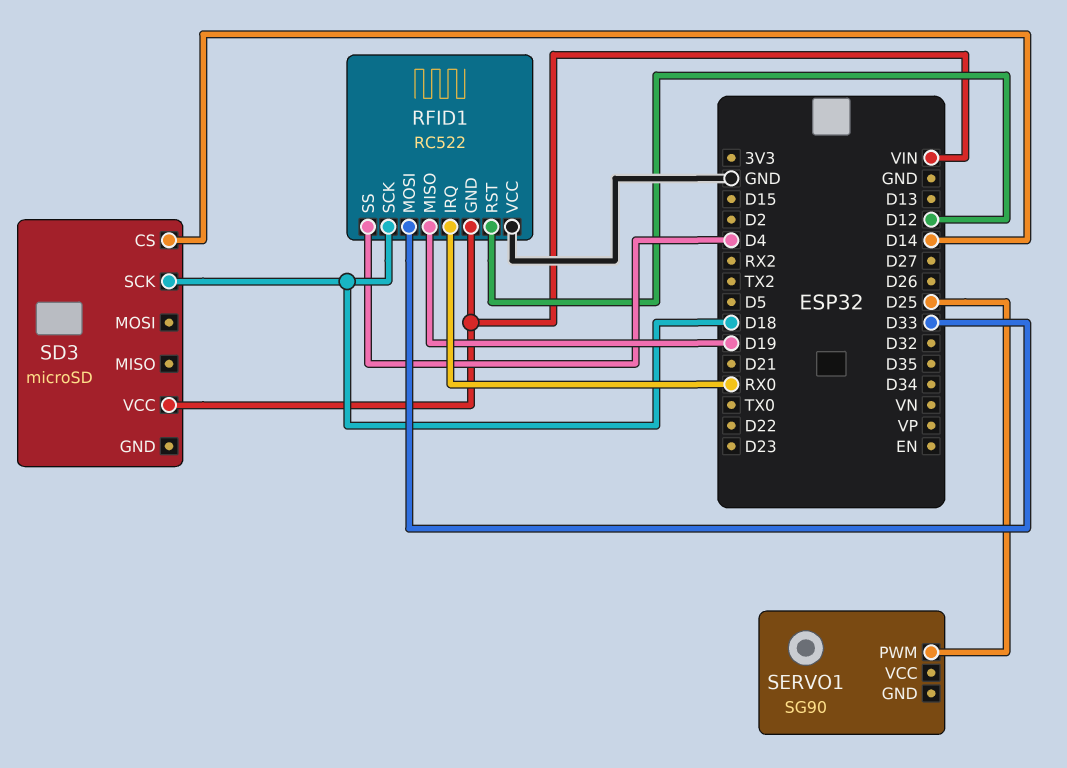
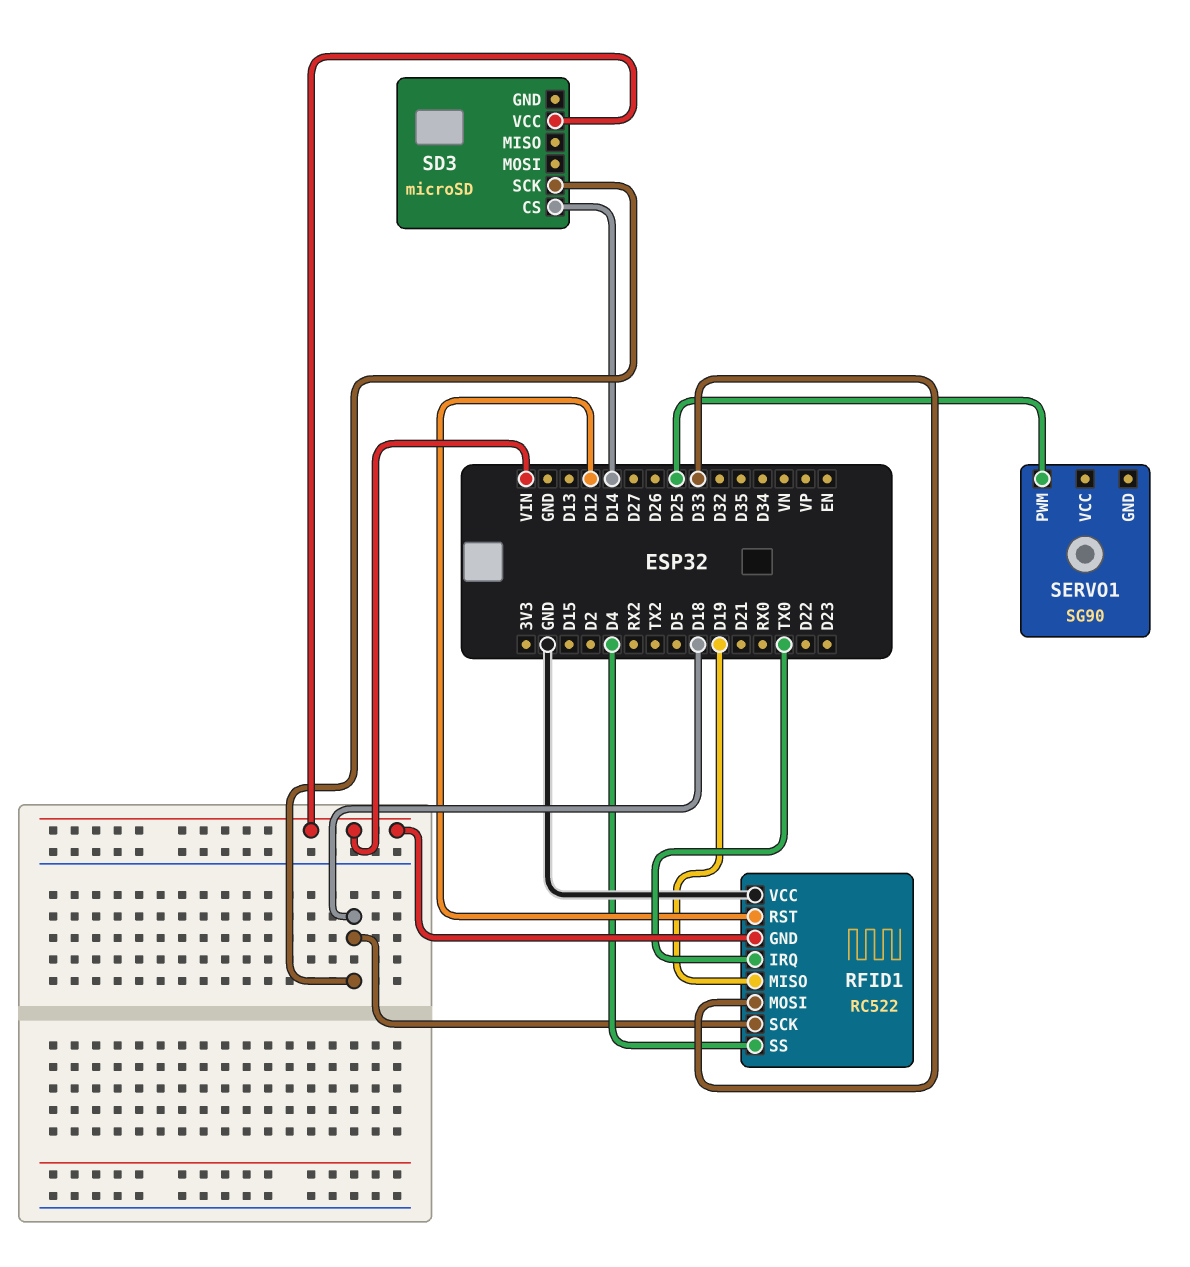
RFID1 pin IRQ: RX0 -> TX0

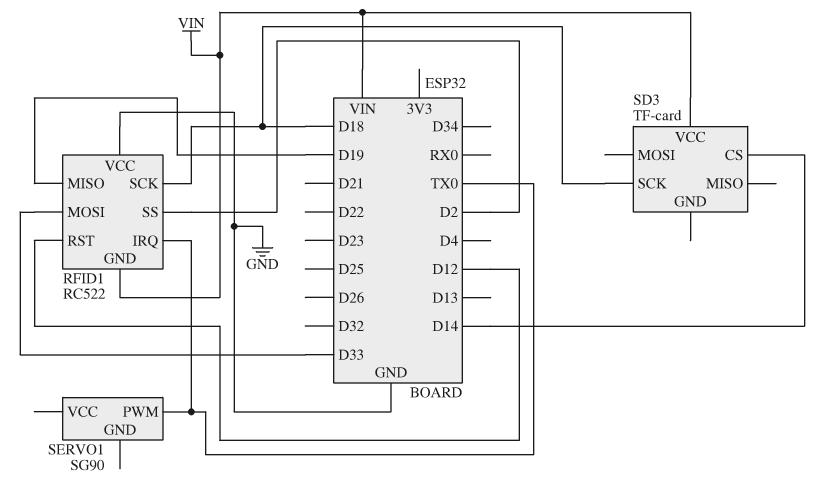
RFID1 pin SS: D4 -> D2
SD3: microSD -> TF-card
SERVO1 pin PWM: D25 -> TX0

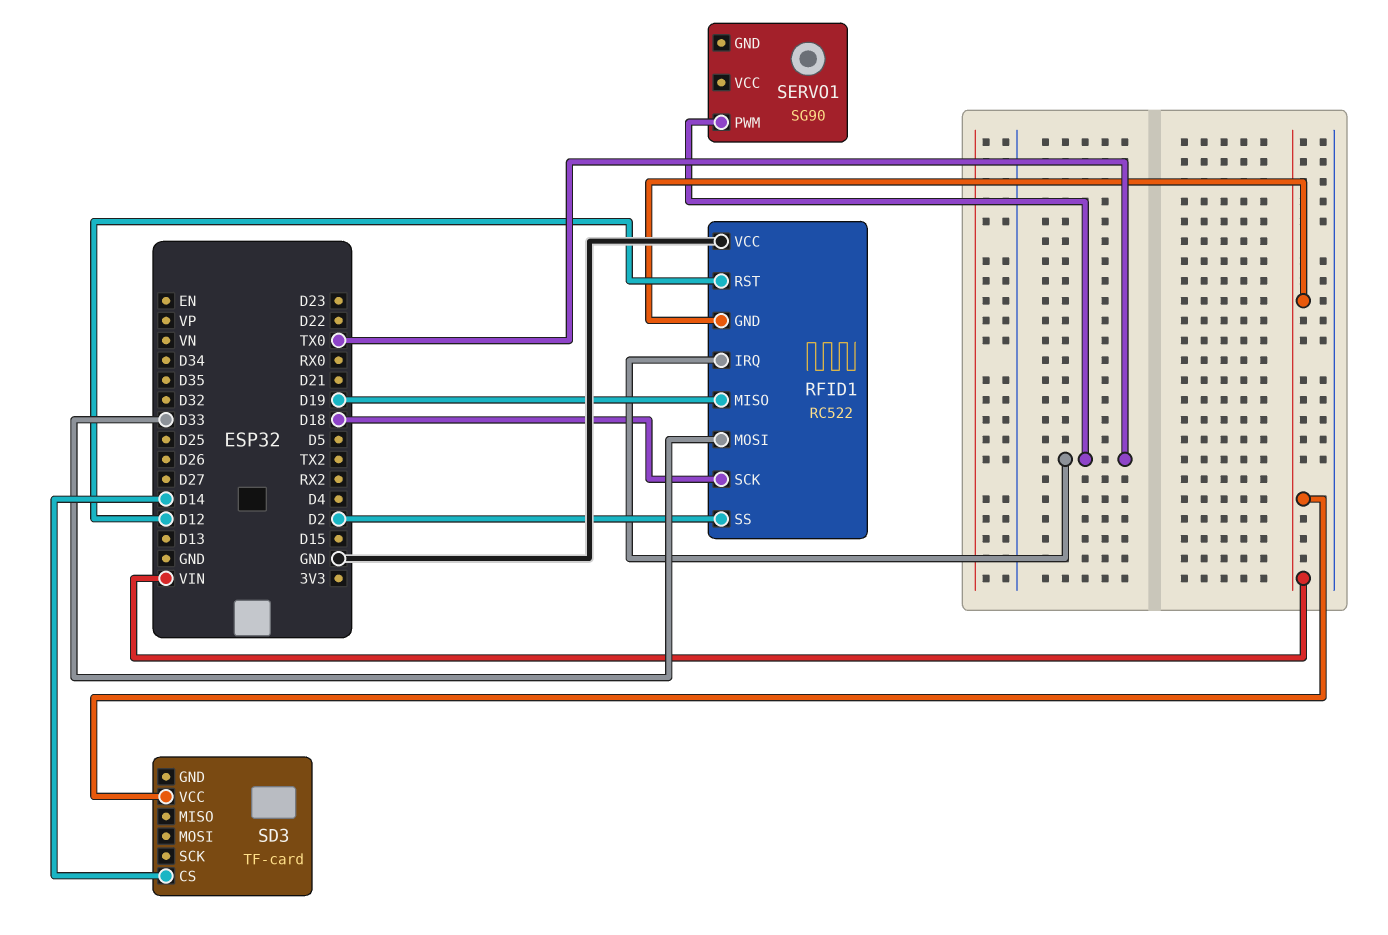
SD3 pin SCK: D18 -> none

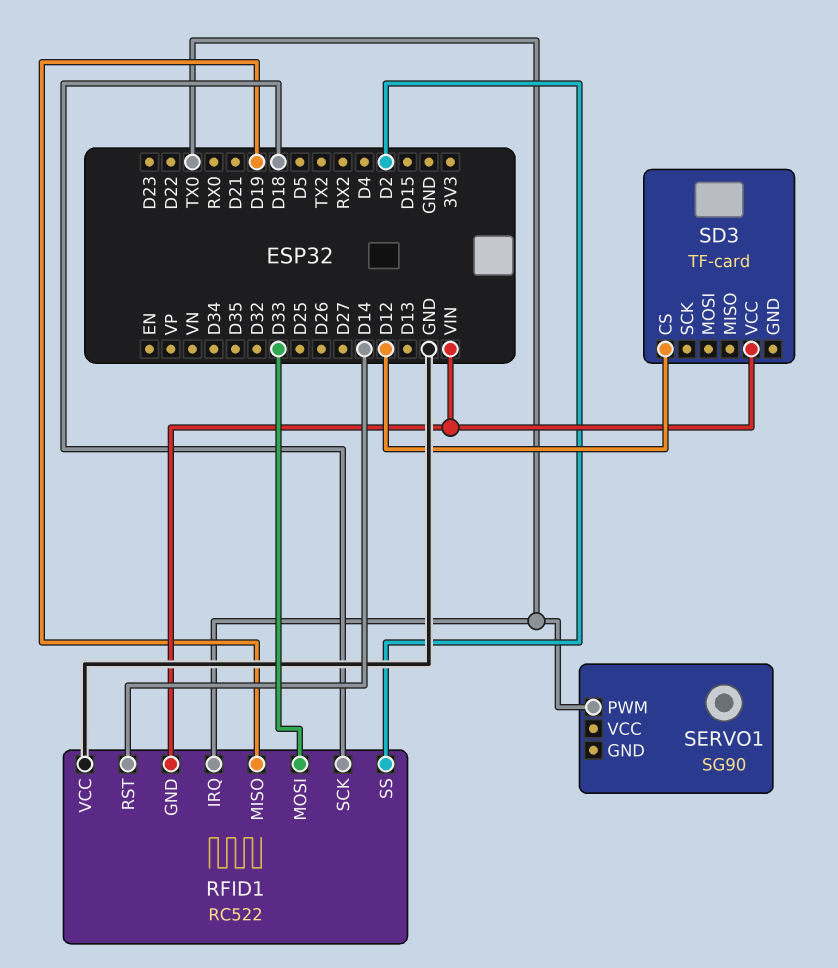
RFID1 pin RST: D12 -> D14
SD3 pin CS: D14 -> D12

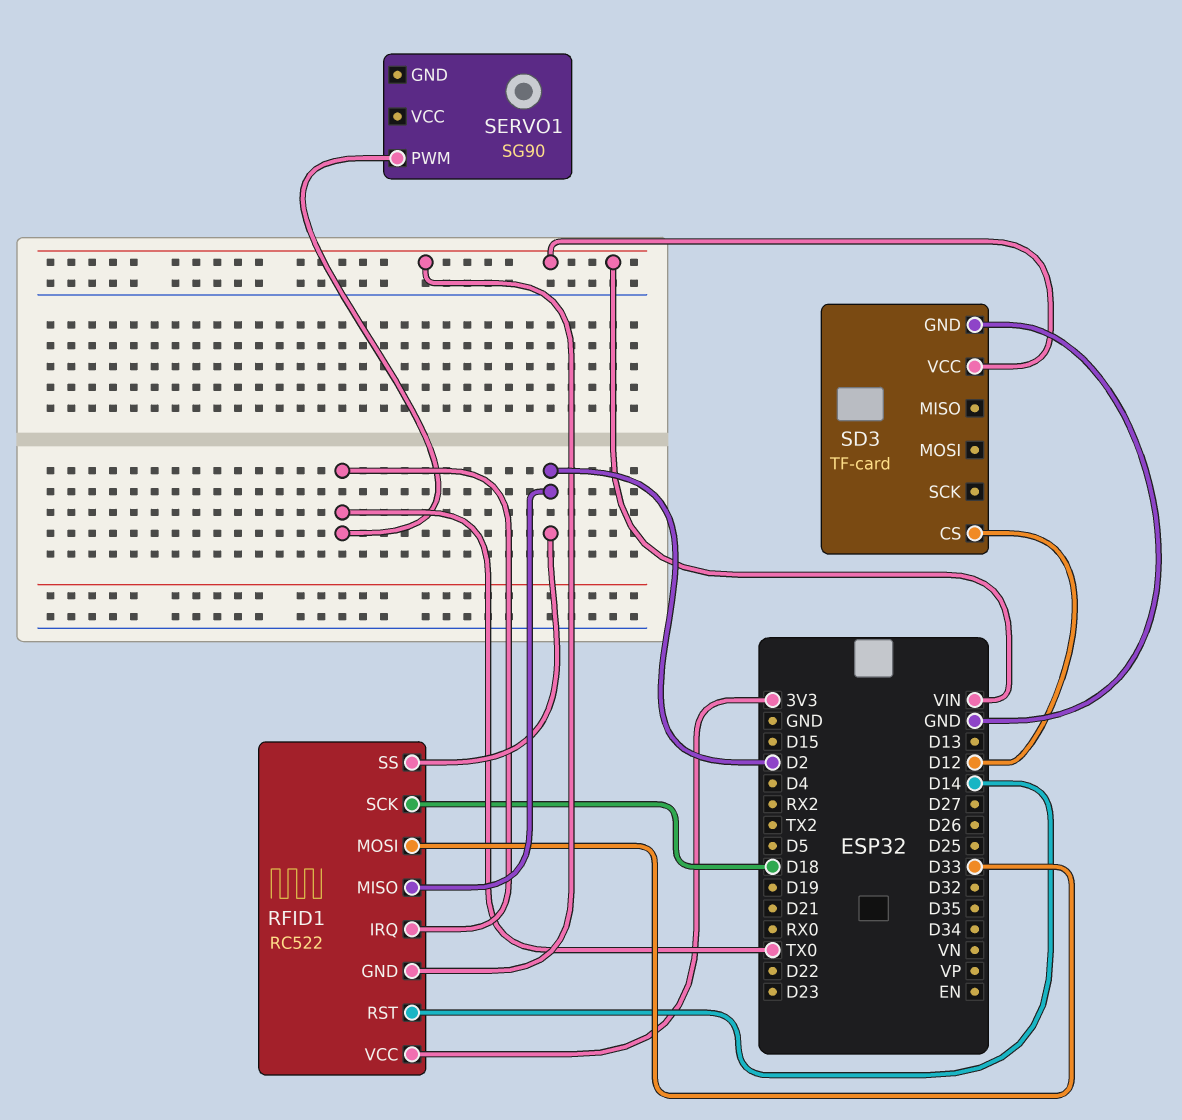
RFID1 pin MISO: D19 -> D2
RFID1 pin VCC: GND -> 3V3
SD3 pin GND: none -> GND

